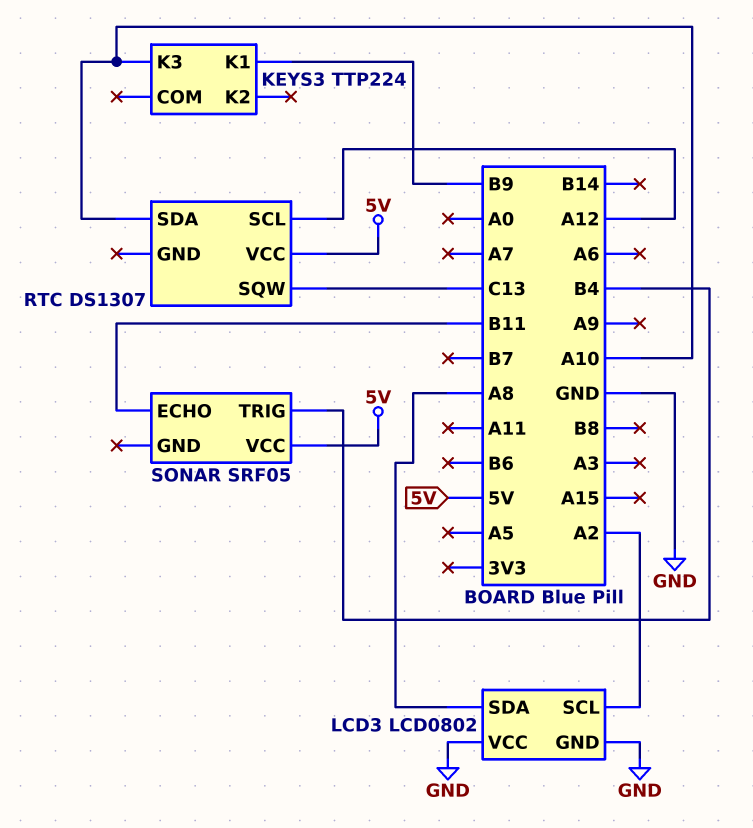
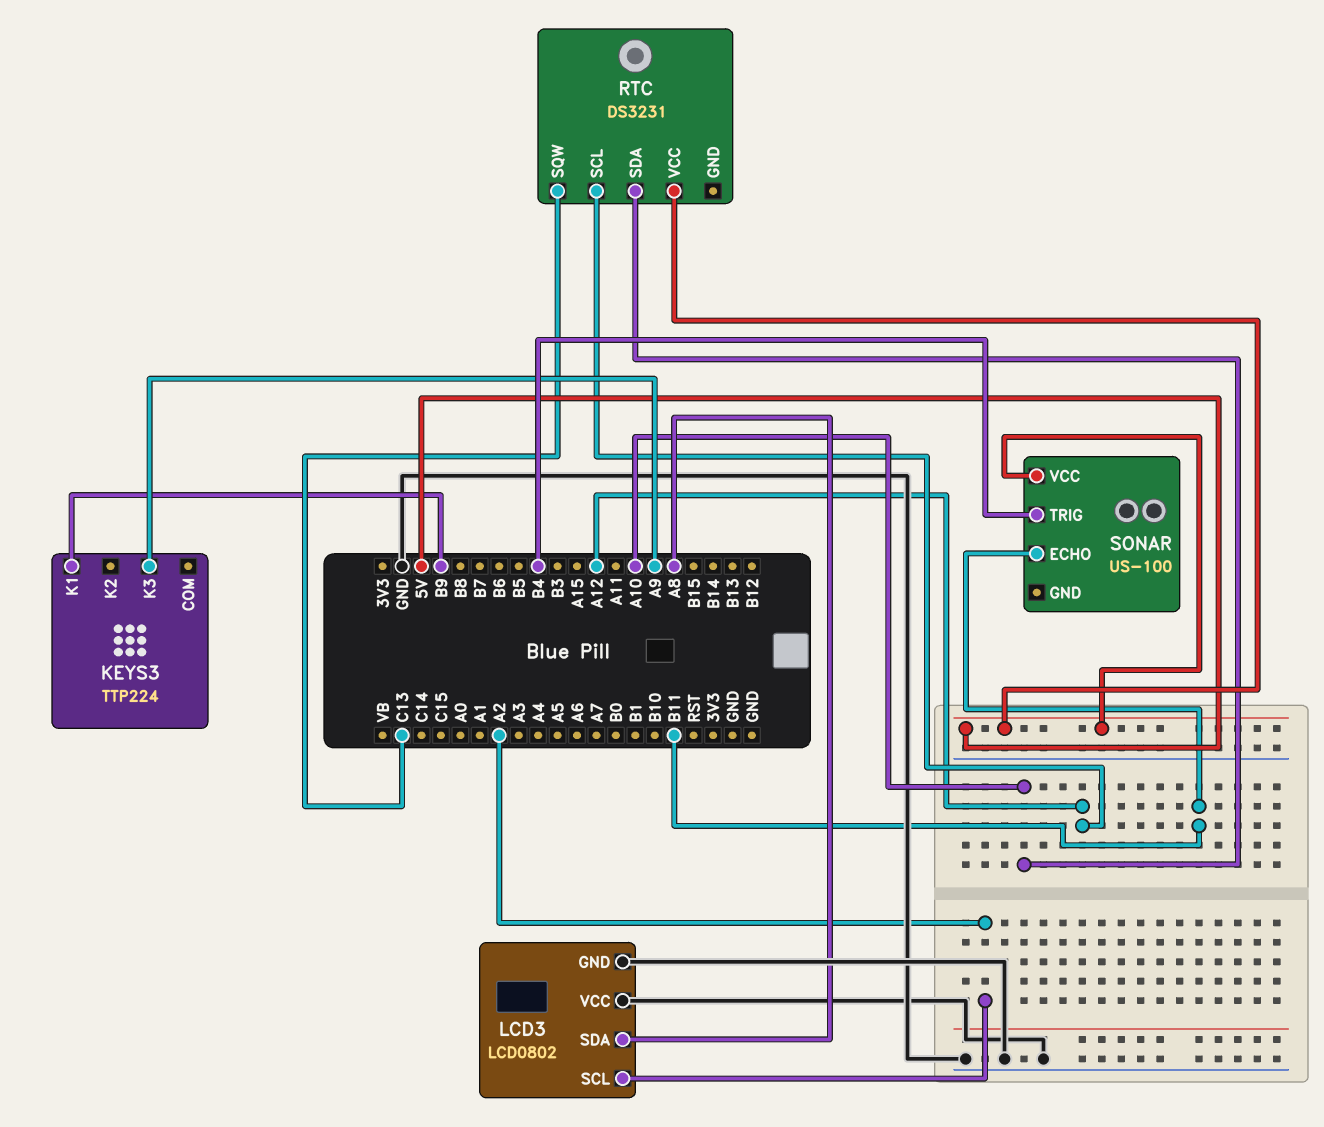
KEYS3 pin K3: A10 -> A9
RTC: DS1307 -> DS3231
SONAR: SRF05 -> US-100

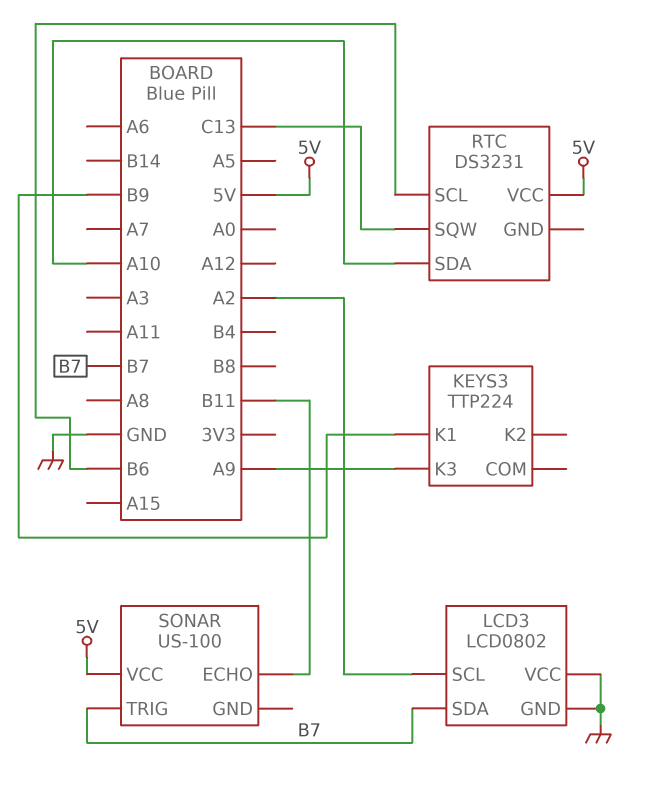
LCD3 pin SDA: A8 -> B7
RTC pin SCL: A12 -> B6
SONAR pin TRIG: B4 -> B7

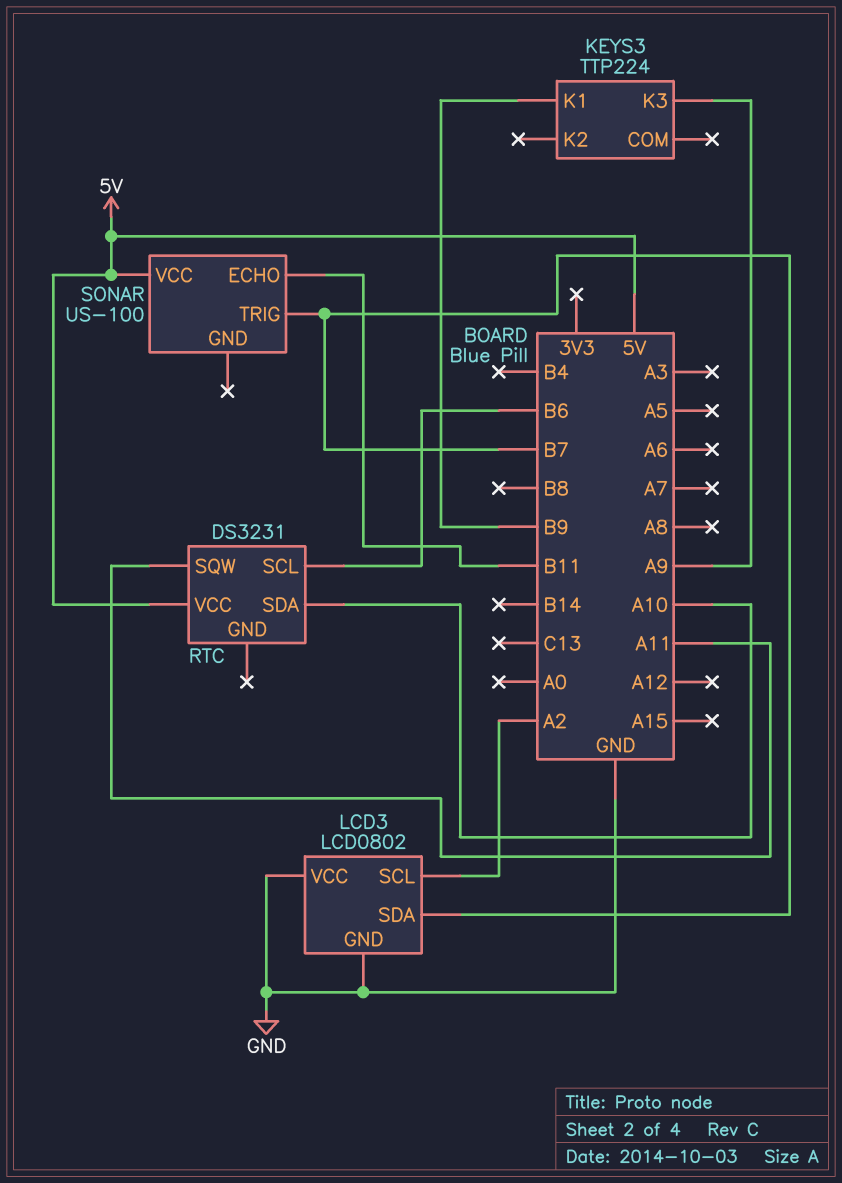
RTC pin SQW: C13 -> A11

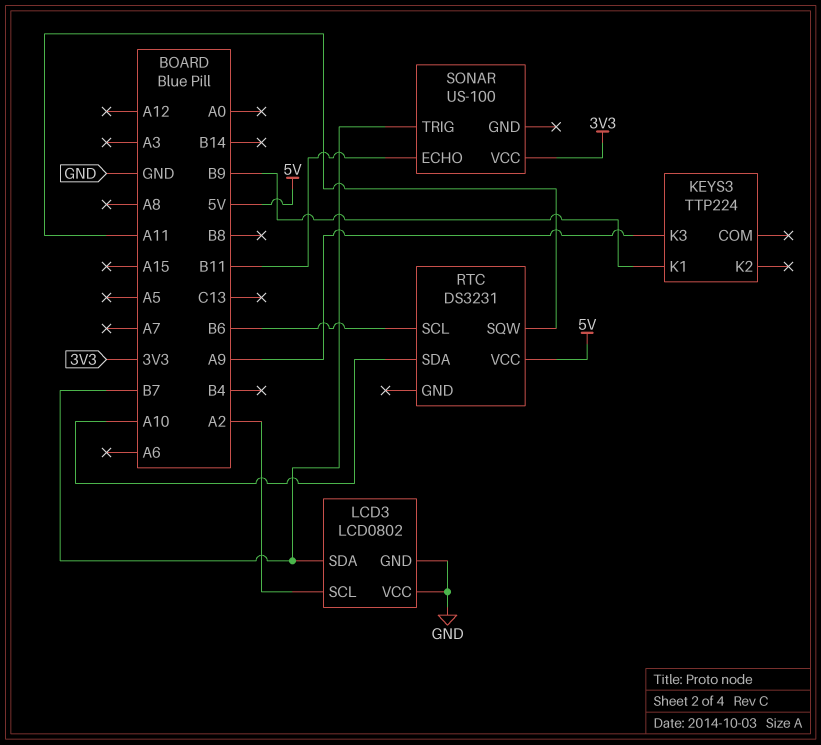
SONAR pin VCC: 5V -> 3V3

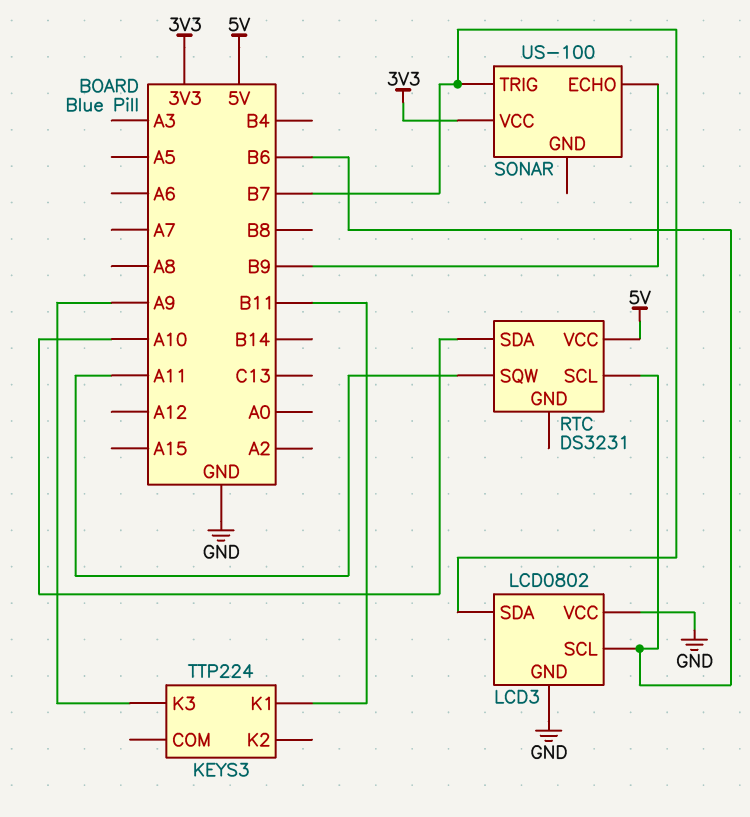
KEYS3 pin K1: B9 -> B11
LCD3 pin SCL: A2 -> B6
SONAR pin ECHO: B11 -> B9

